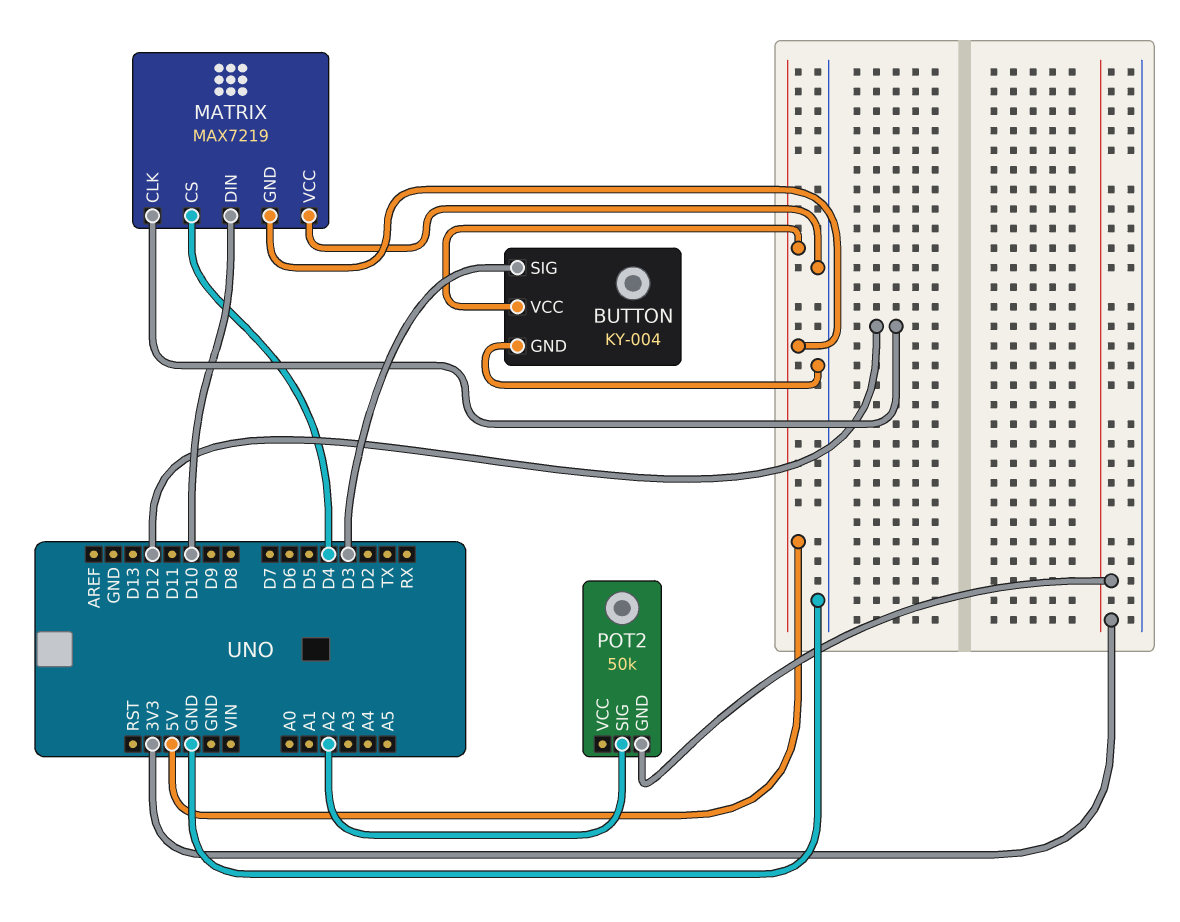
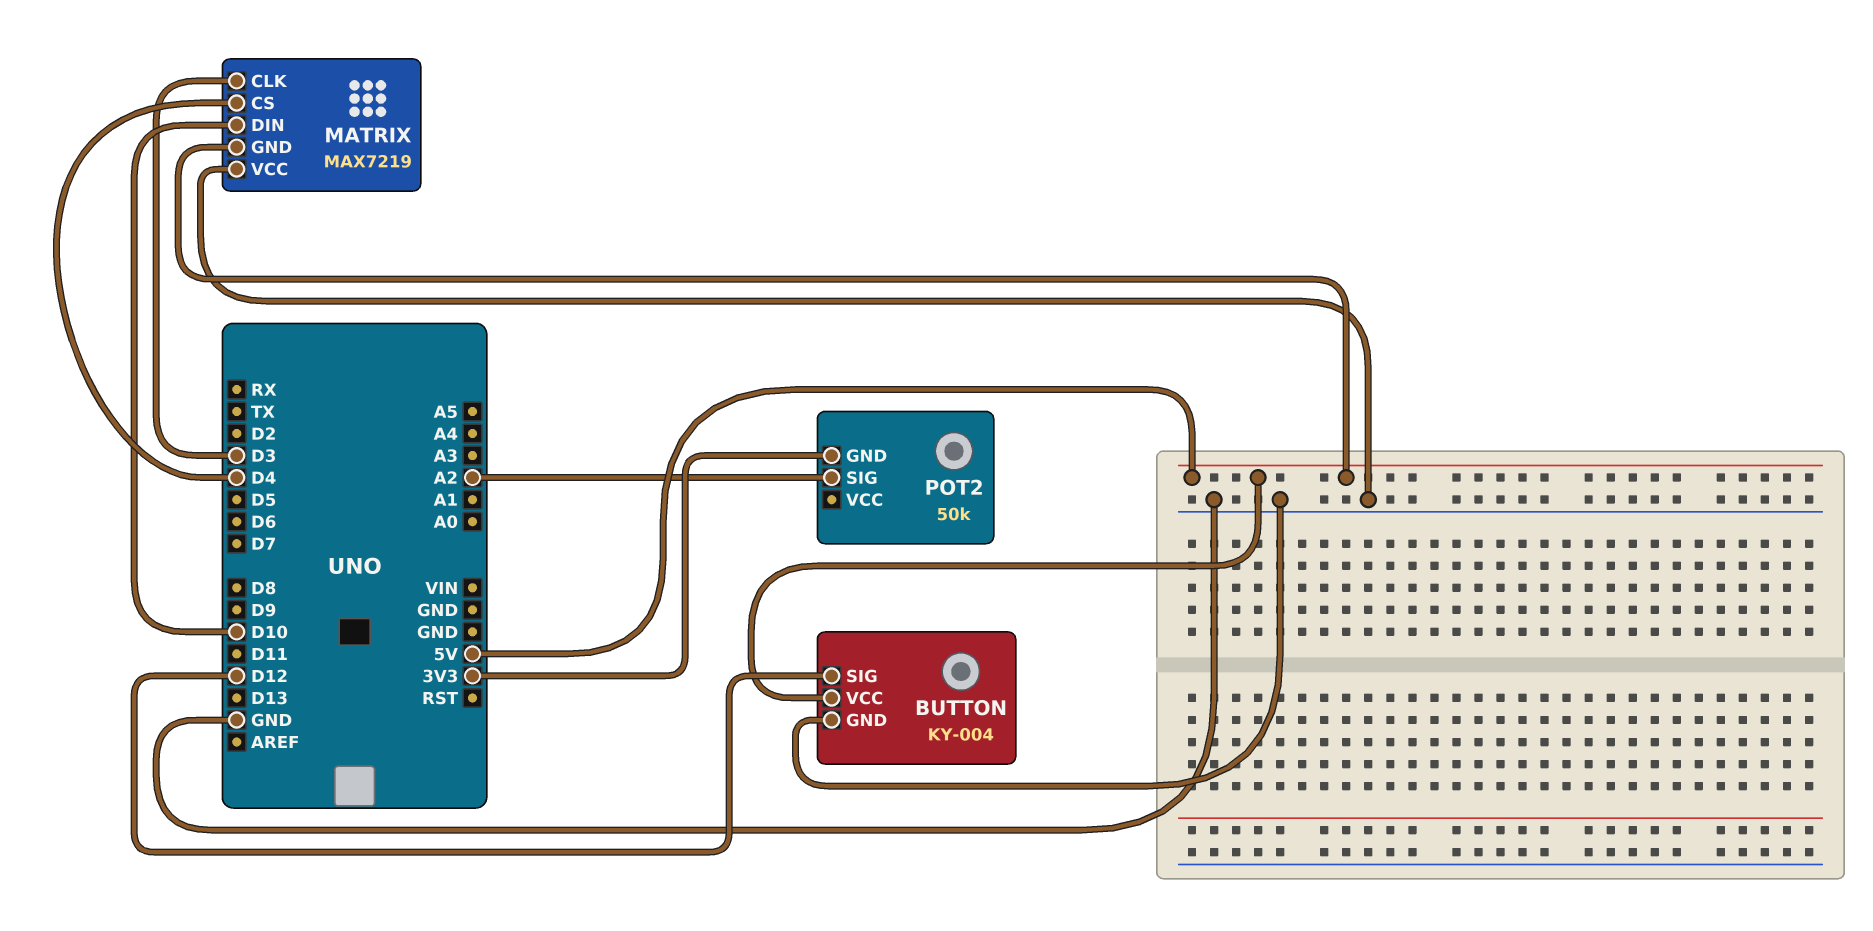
BUTTON pin SIG: D3 -> D12
MATRIX pin CLK: D12 -> D3

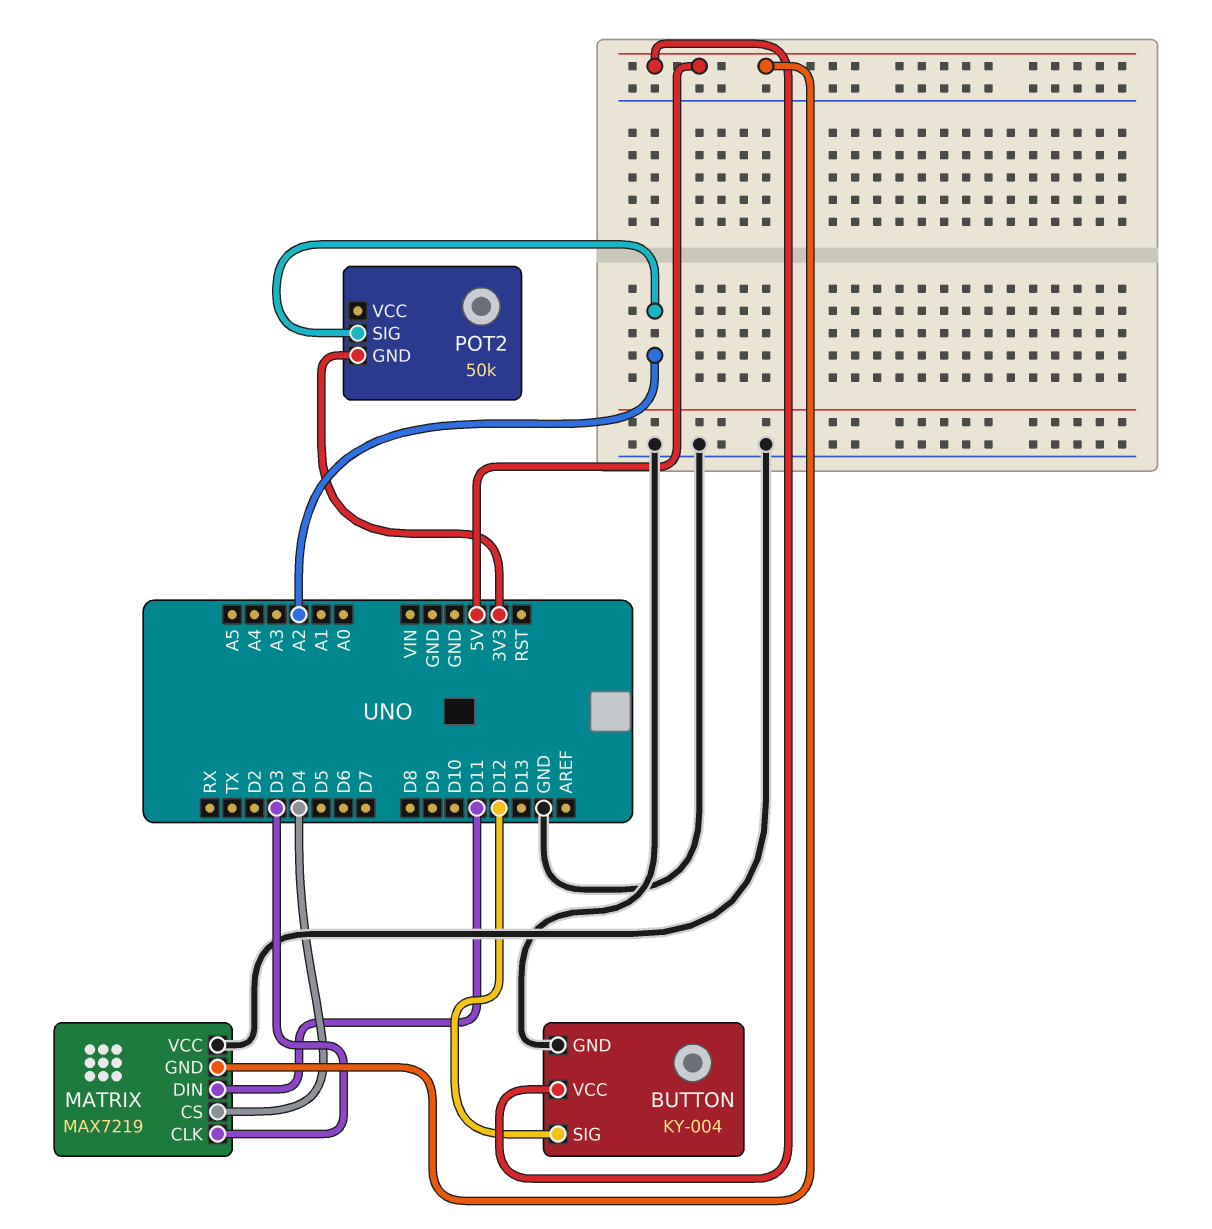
MATRIX pin DIN: D10 -> D11

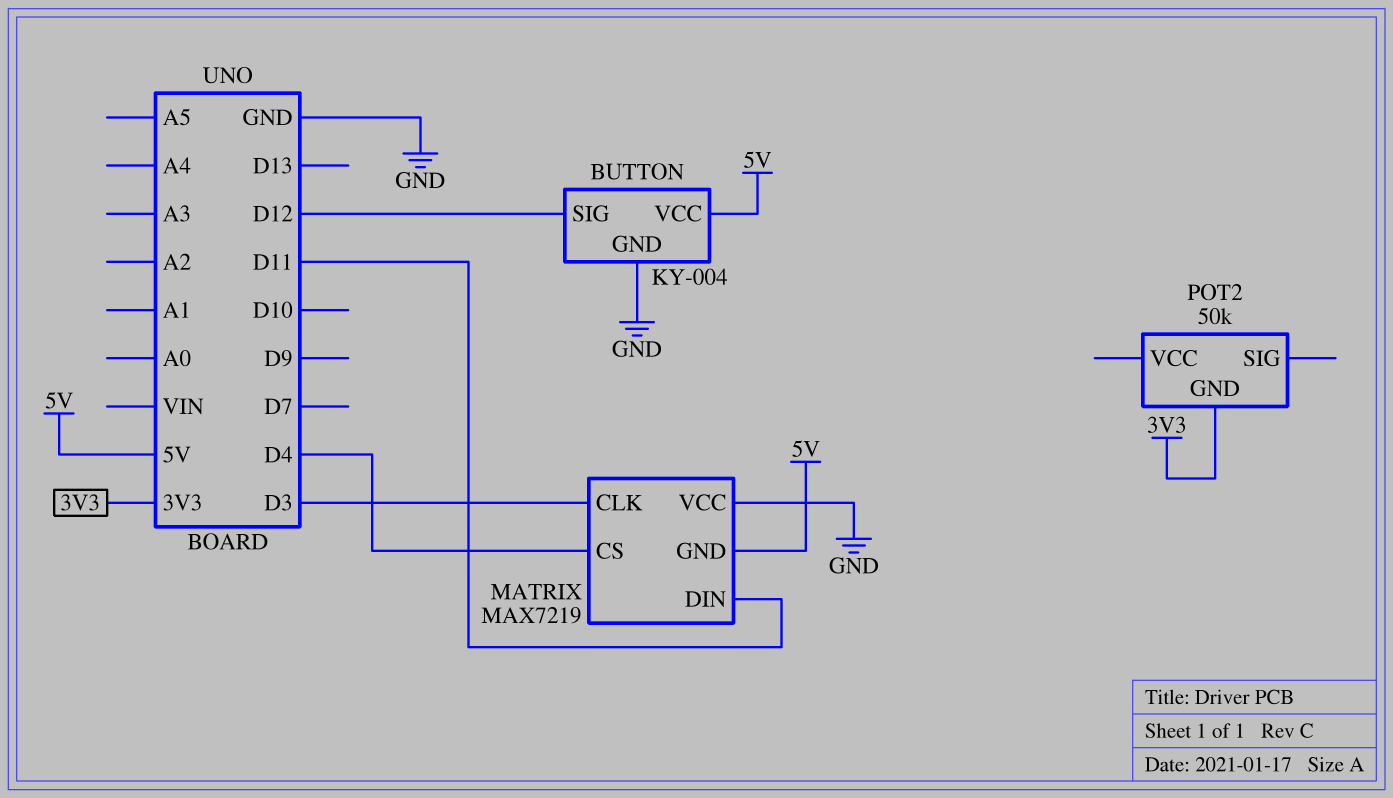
POT2 pin SIG: A2 -> none

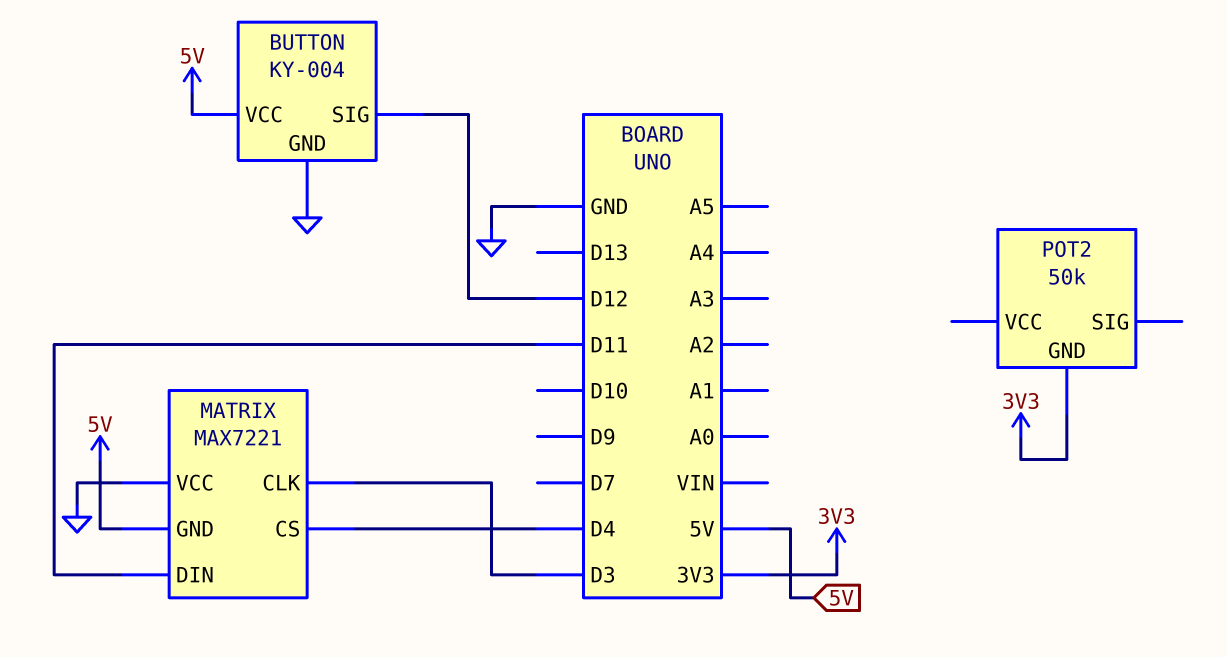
MATRIX: MAX7219 -> MAX7221

